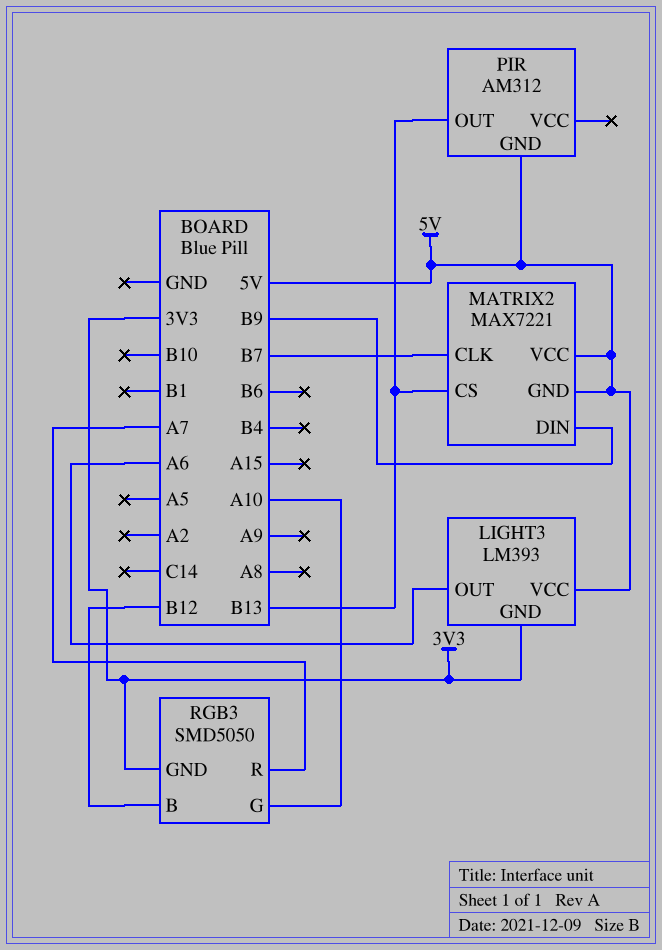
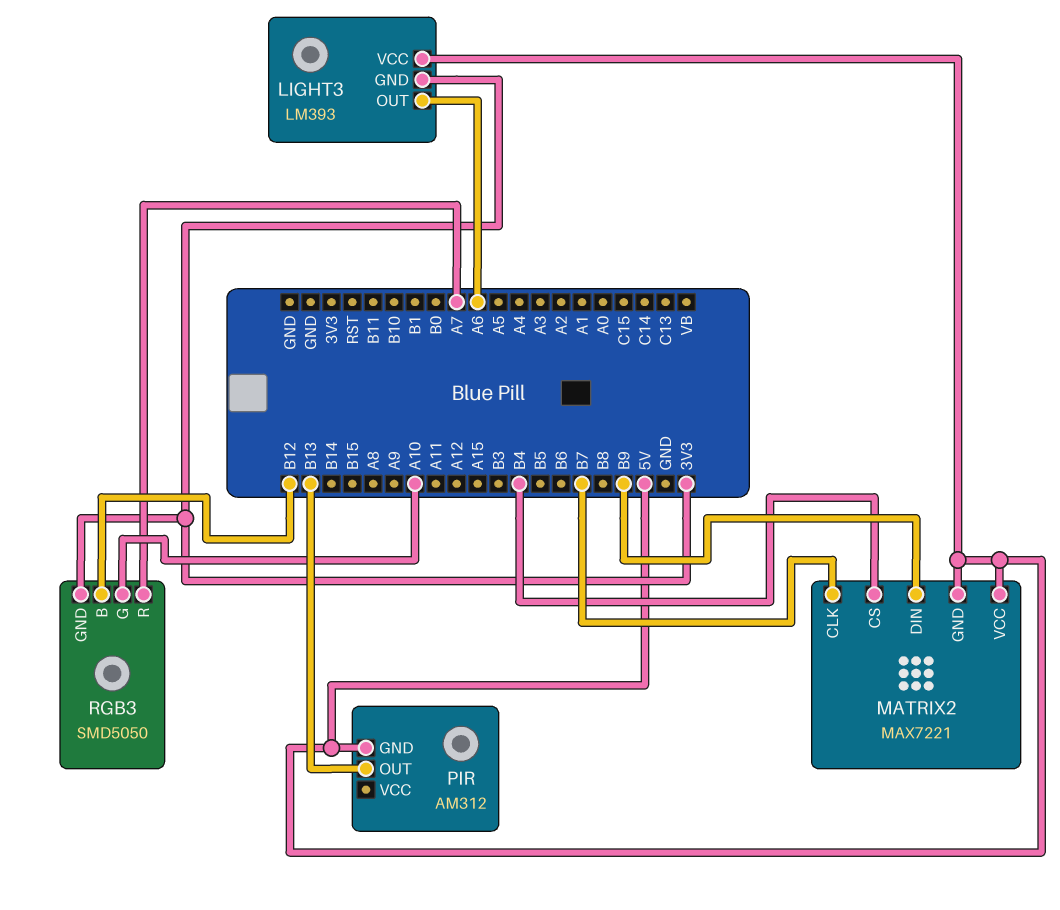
MATRIX2 pin CS: B13 -> B4

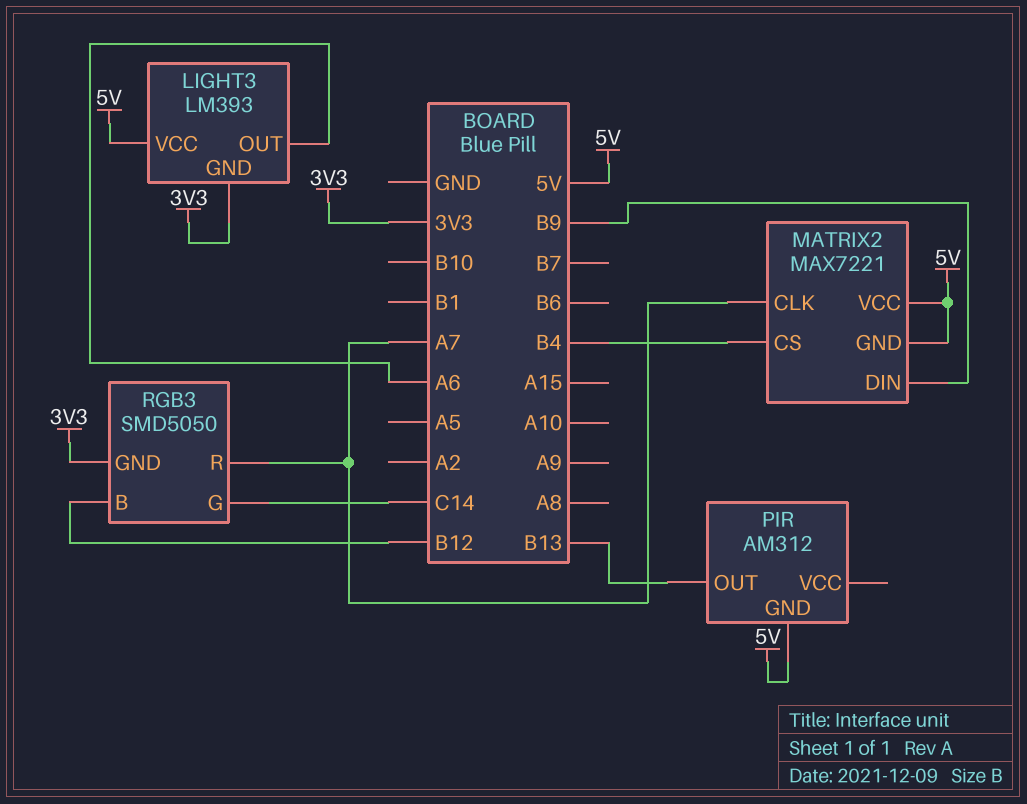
MATRIX2 pin CLK: B7 -> A7
RGB3 pin G: A10 -> C14

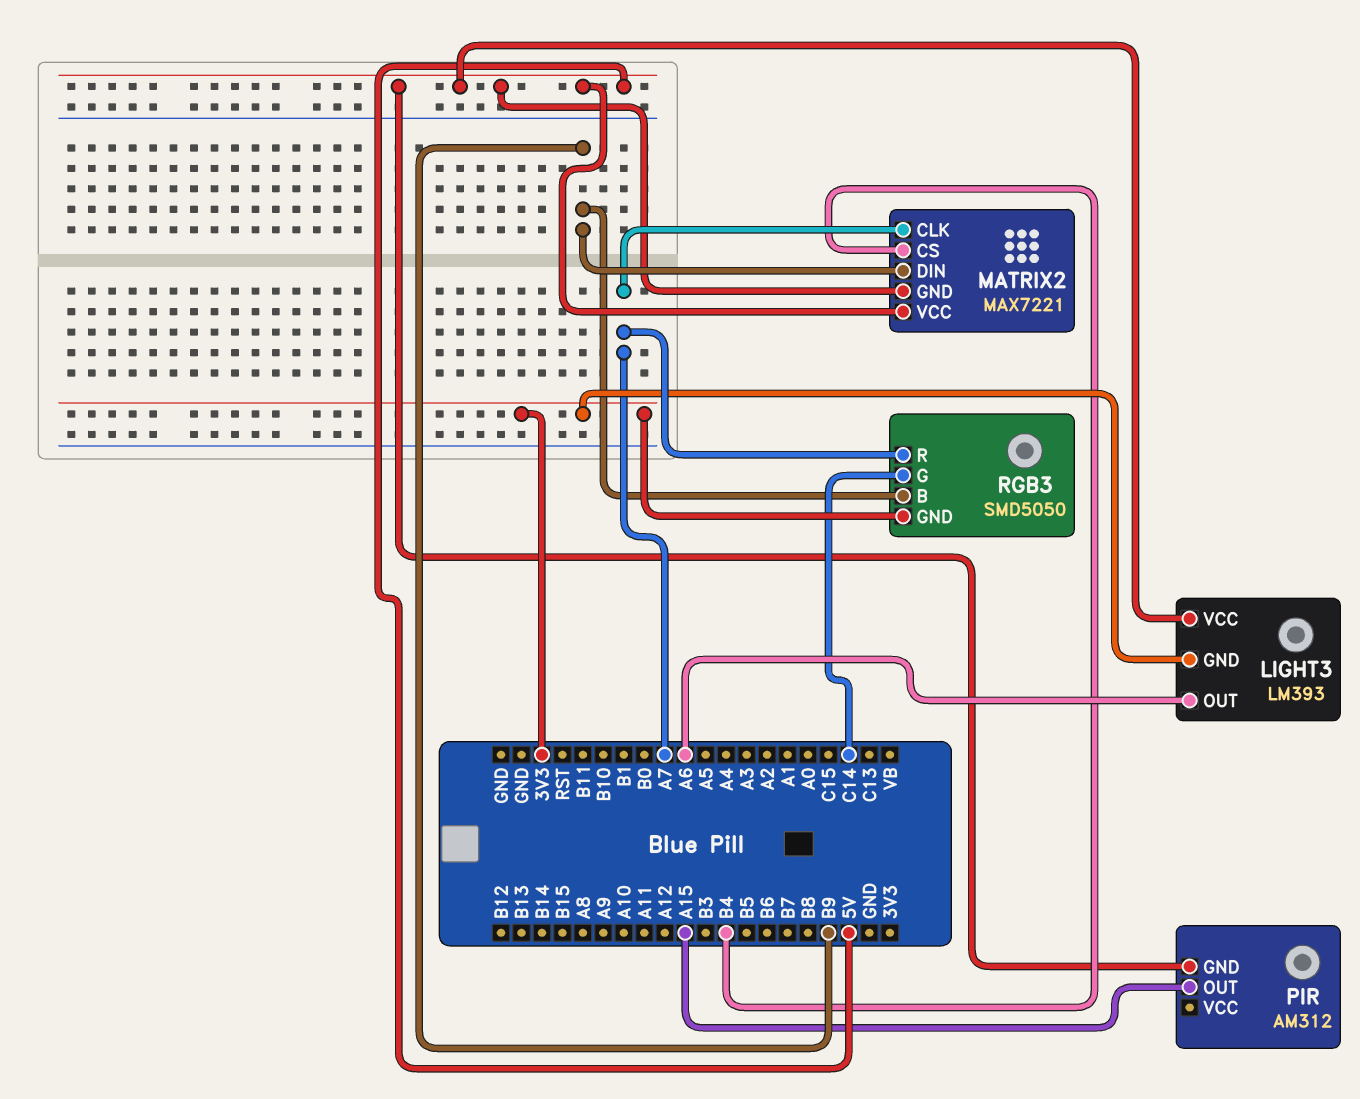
PIR pin OUT: B13 -> A15
RGB3 pin B: B12 -> B9

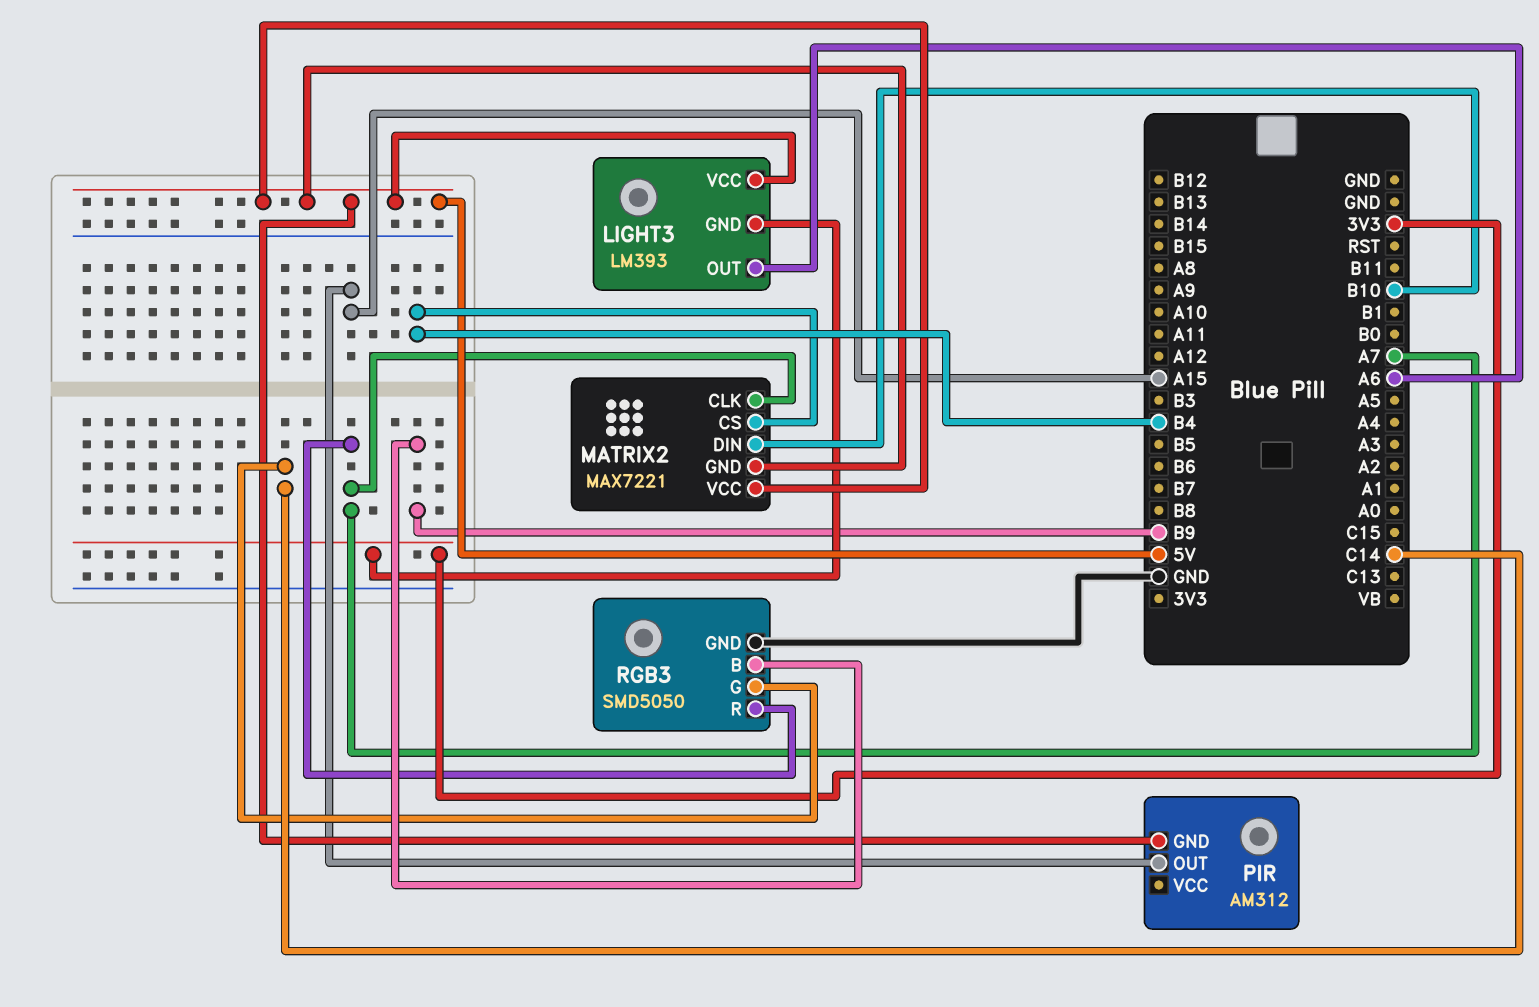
MATRIX2 pin DIN: B9 -> B10
RGB3 pin GND: 3V3 -> GND

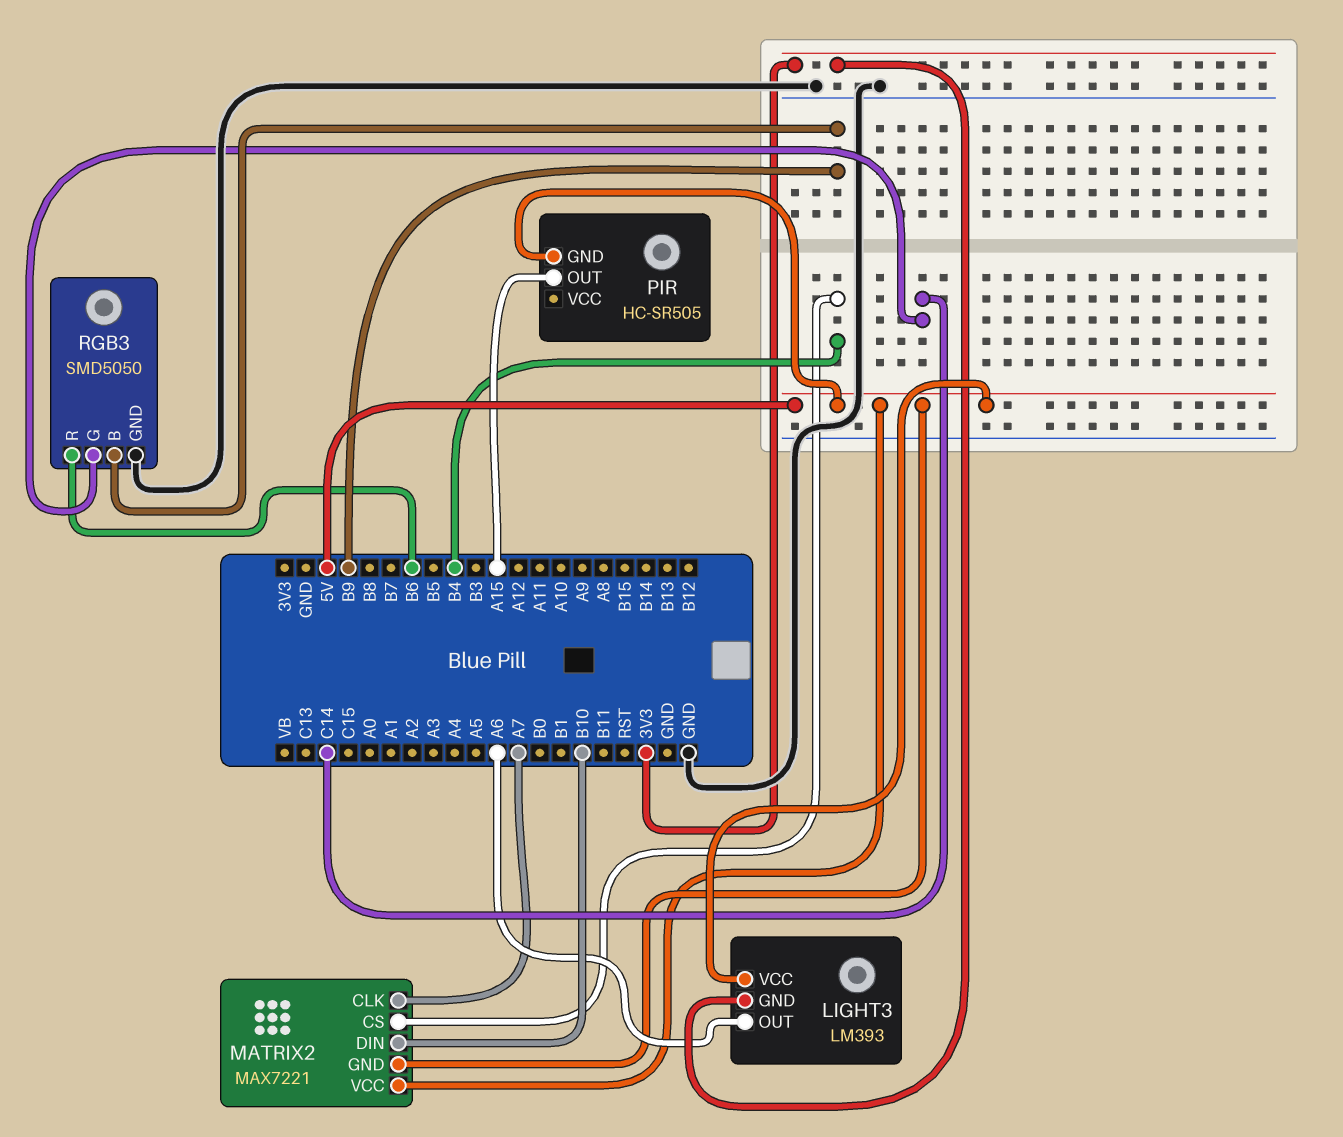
PIR: AM312 -> HC-SR505
RGB3 pin R: A7 -> B6

